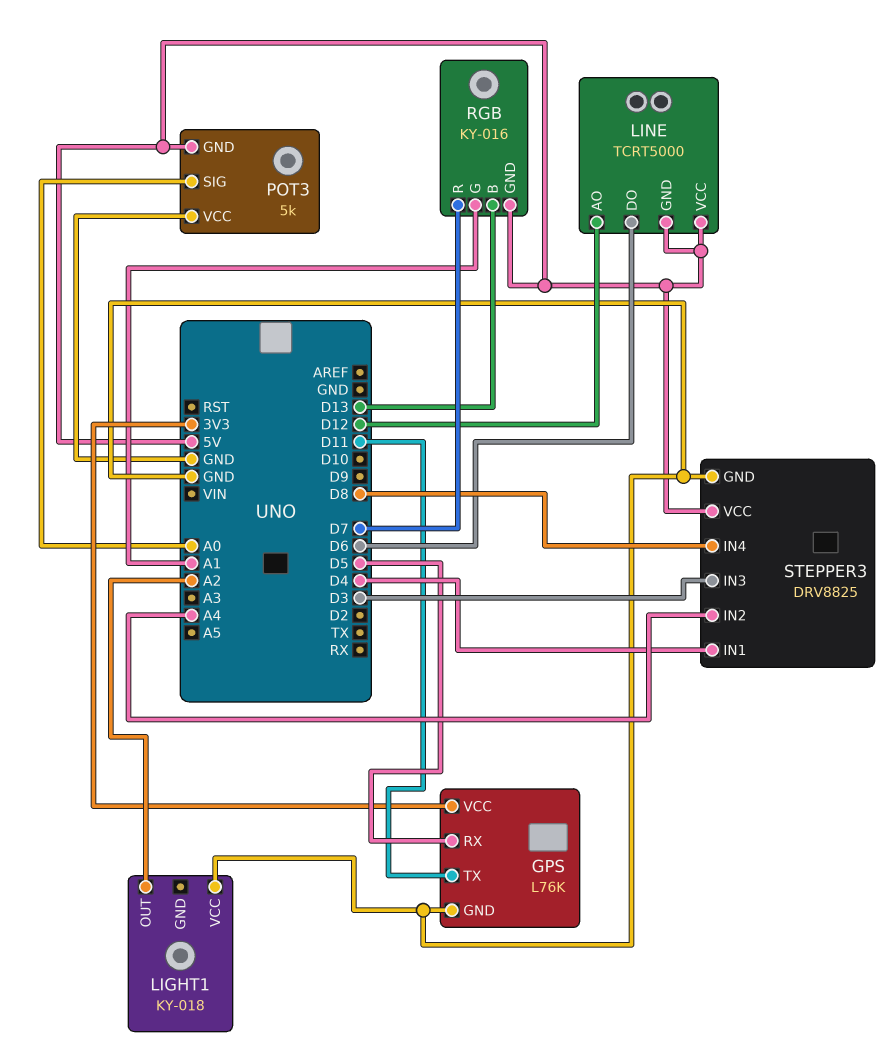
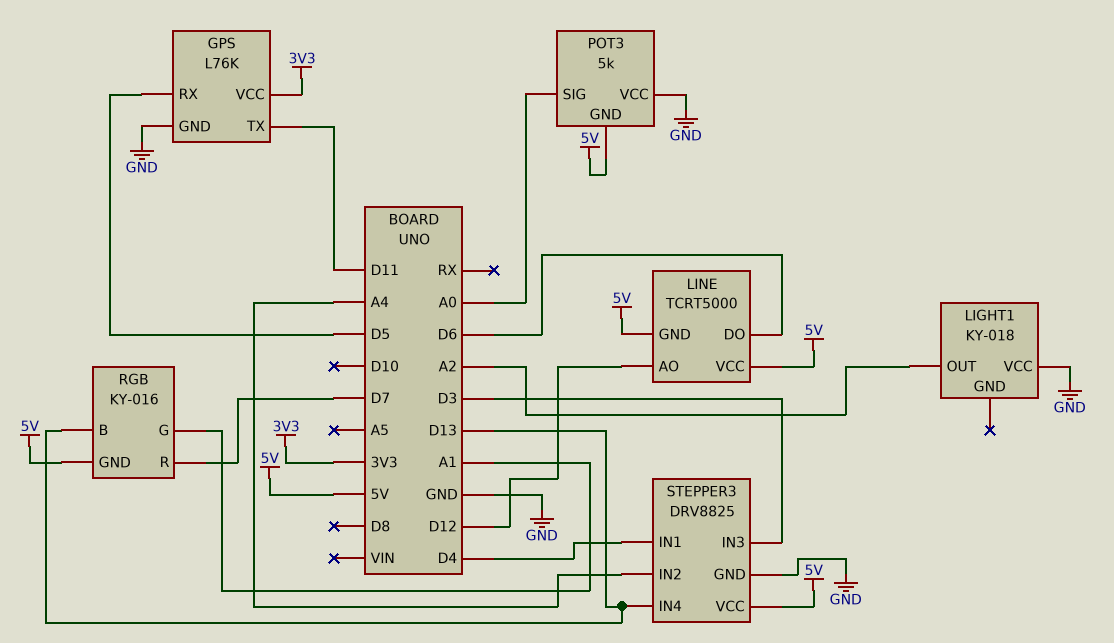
STEPPER3 pin IN4: D8 -> D13

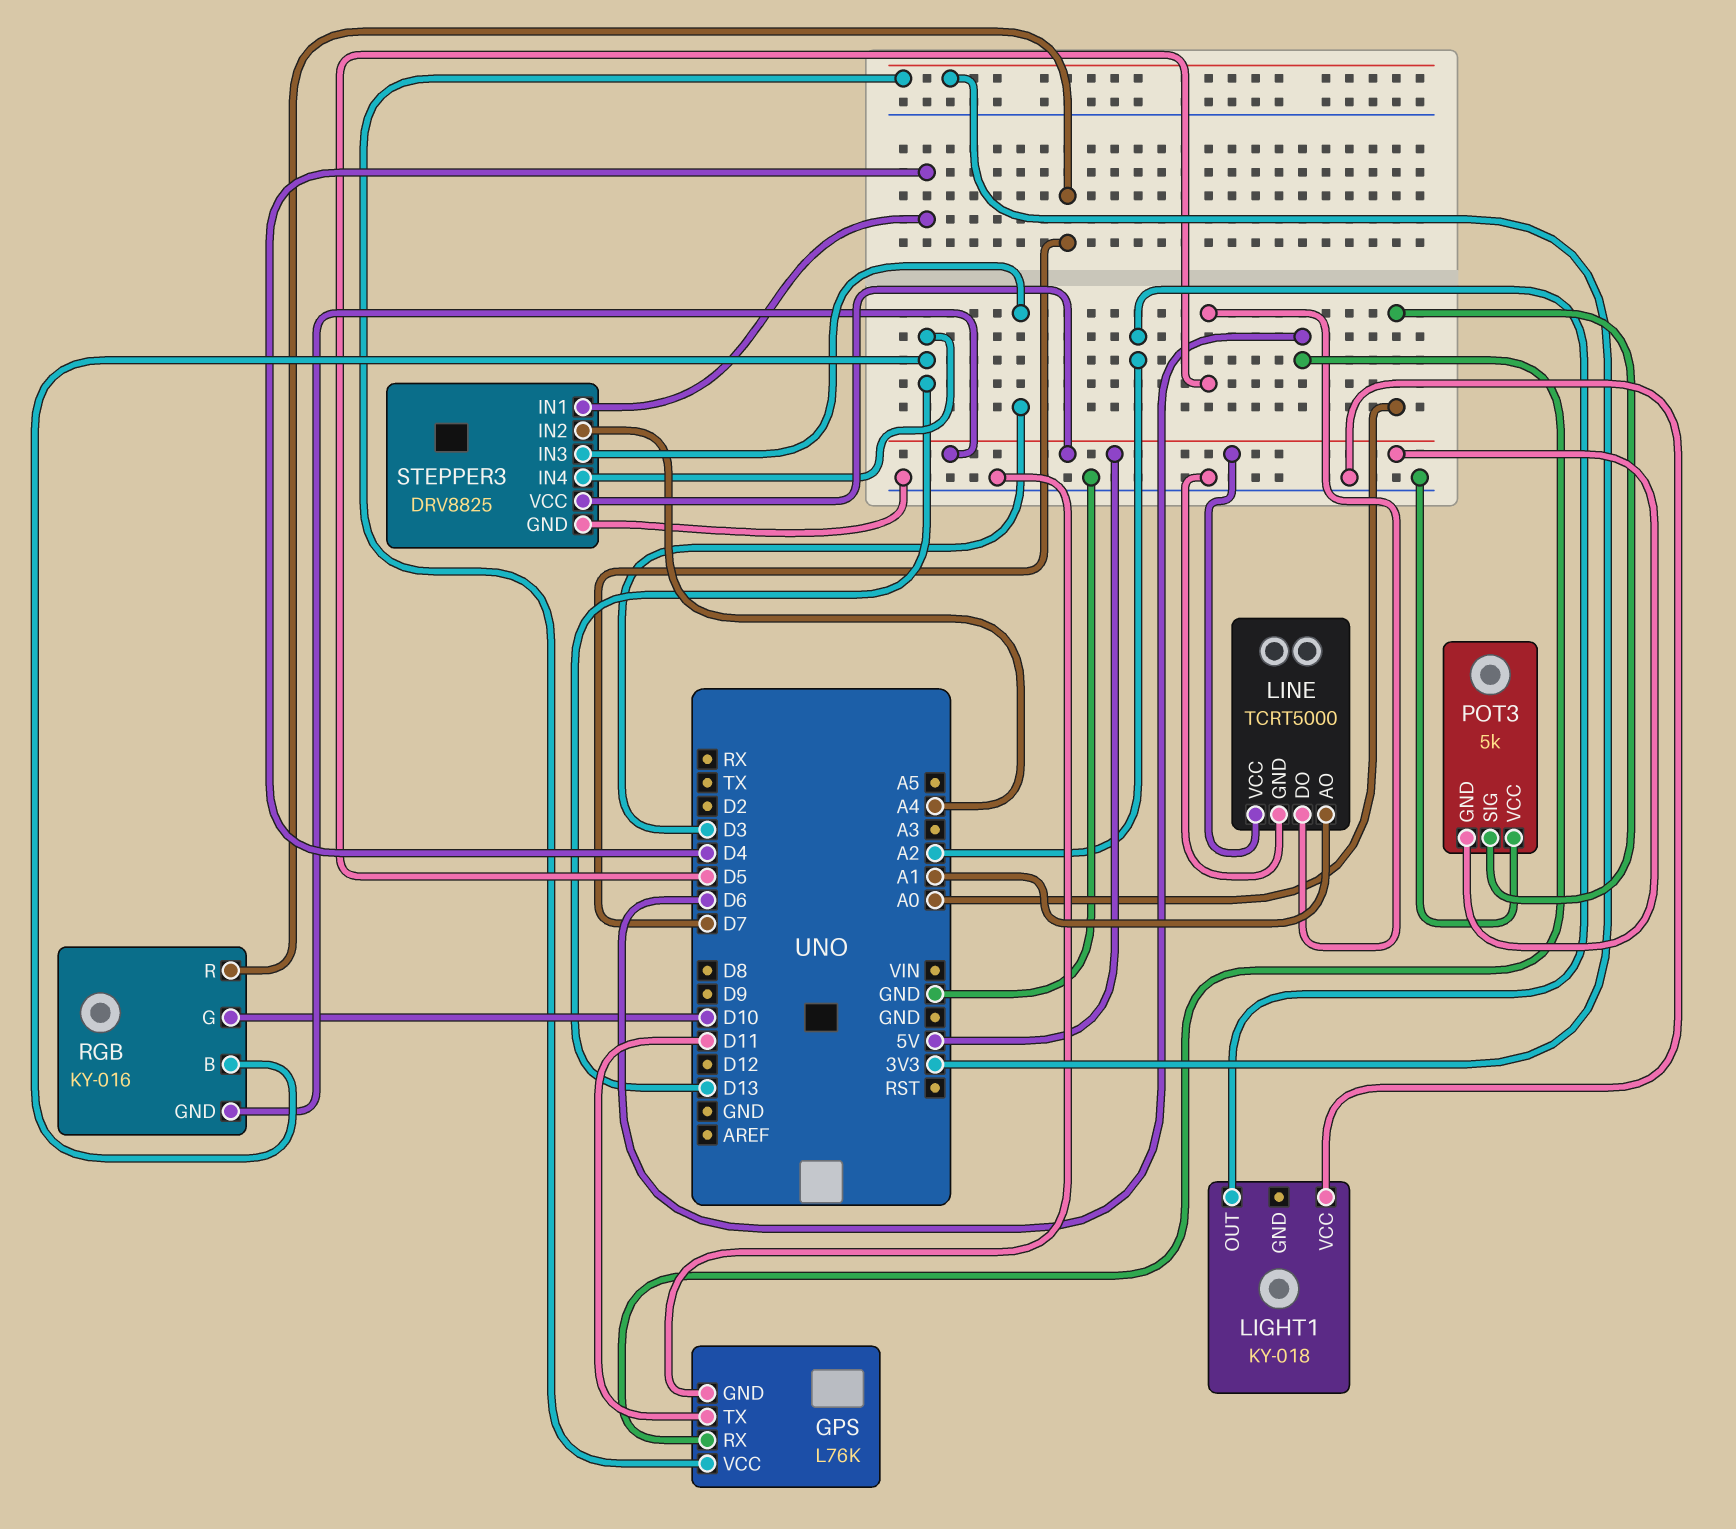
GPS pin RX: D5 -> D6
LINE pin AO: D12 -> A1
LINE pin DO: D6 -> D5
LINE pin GND: 5V -> GND
RGB pin G: A1 -> D10

